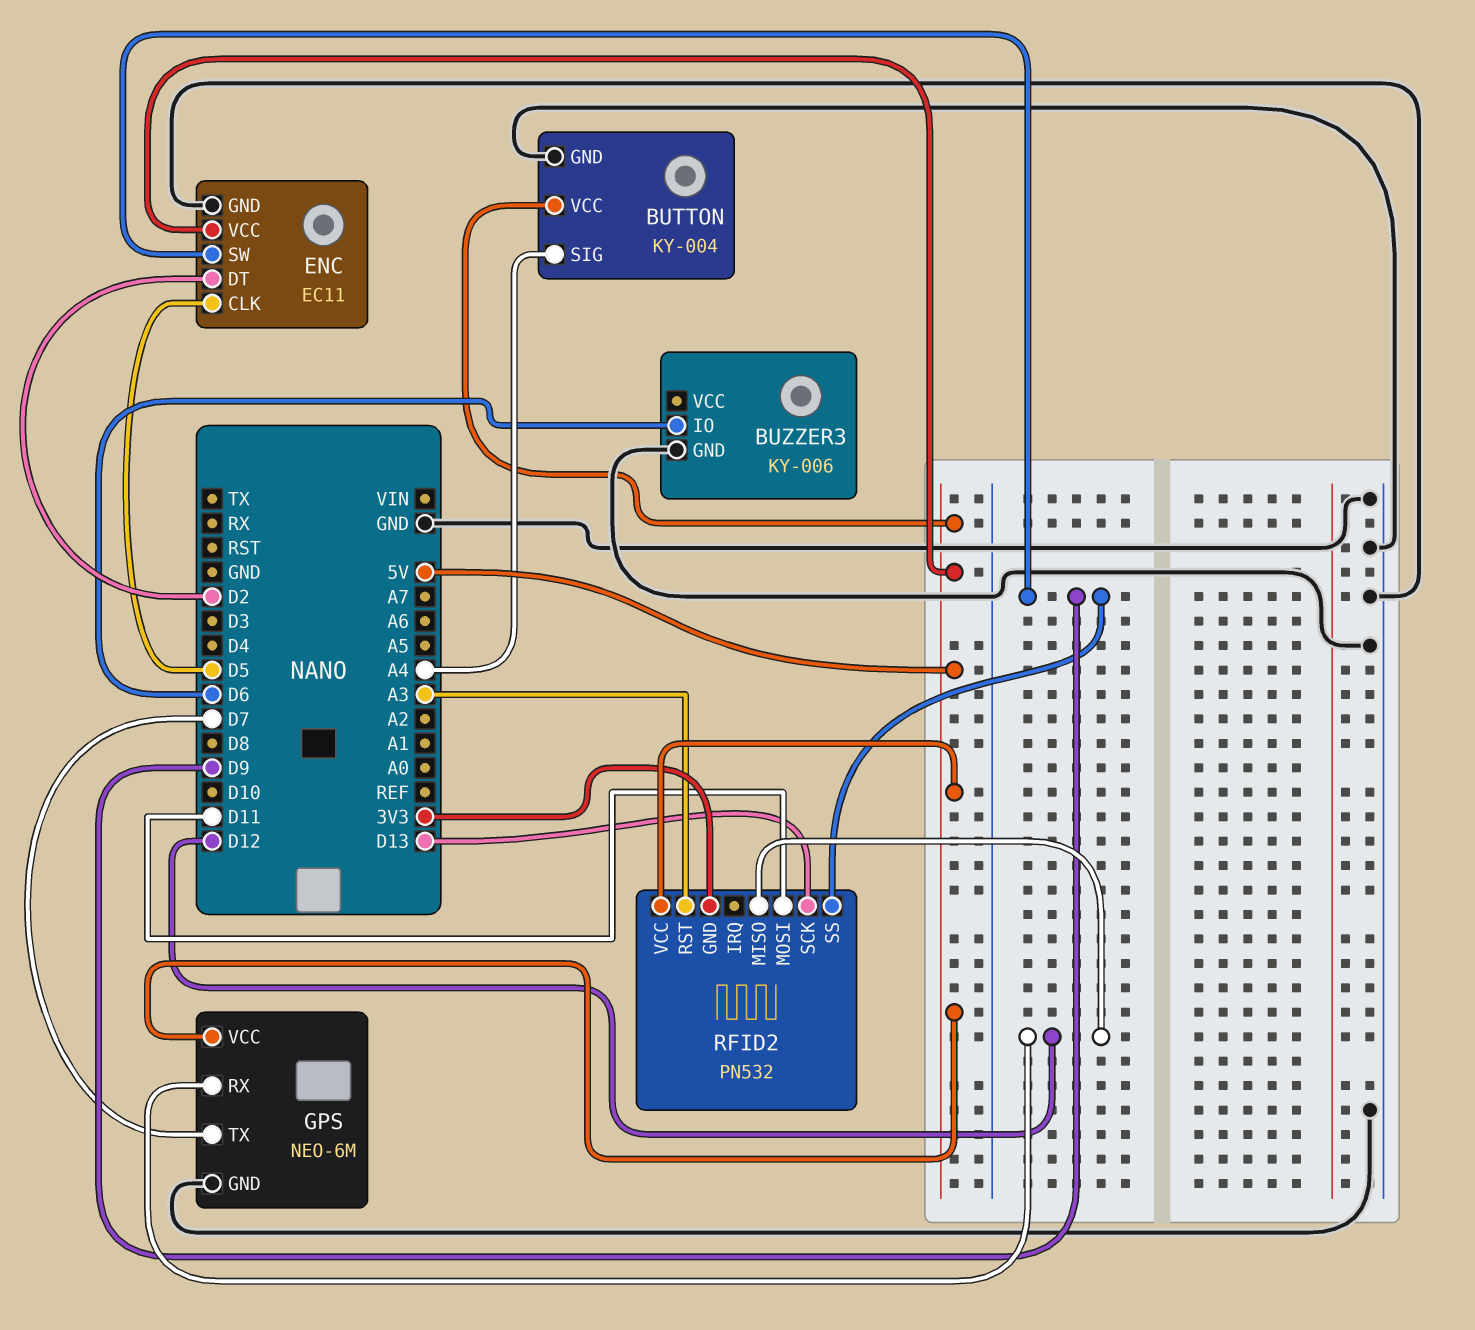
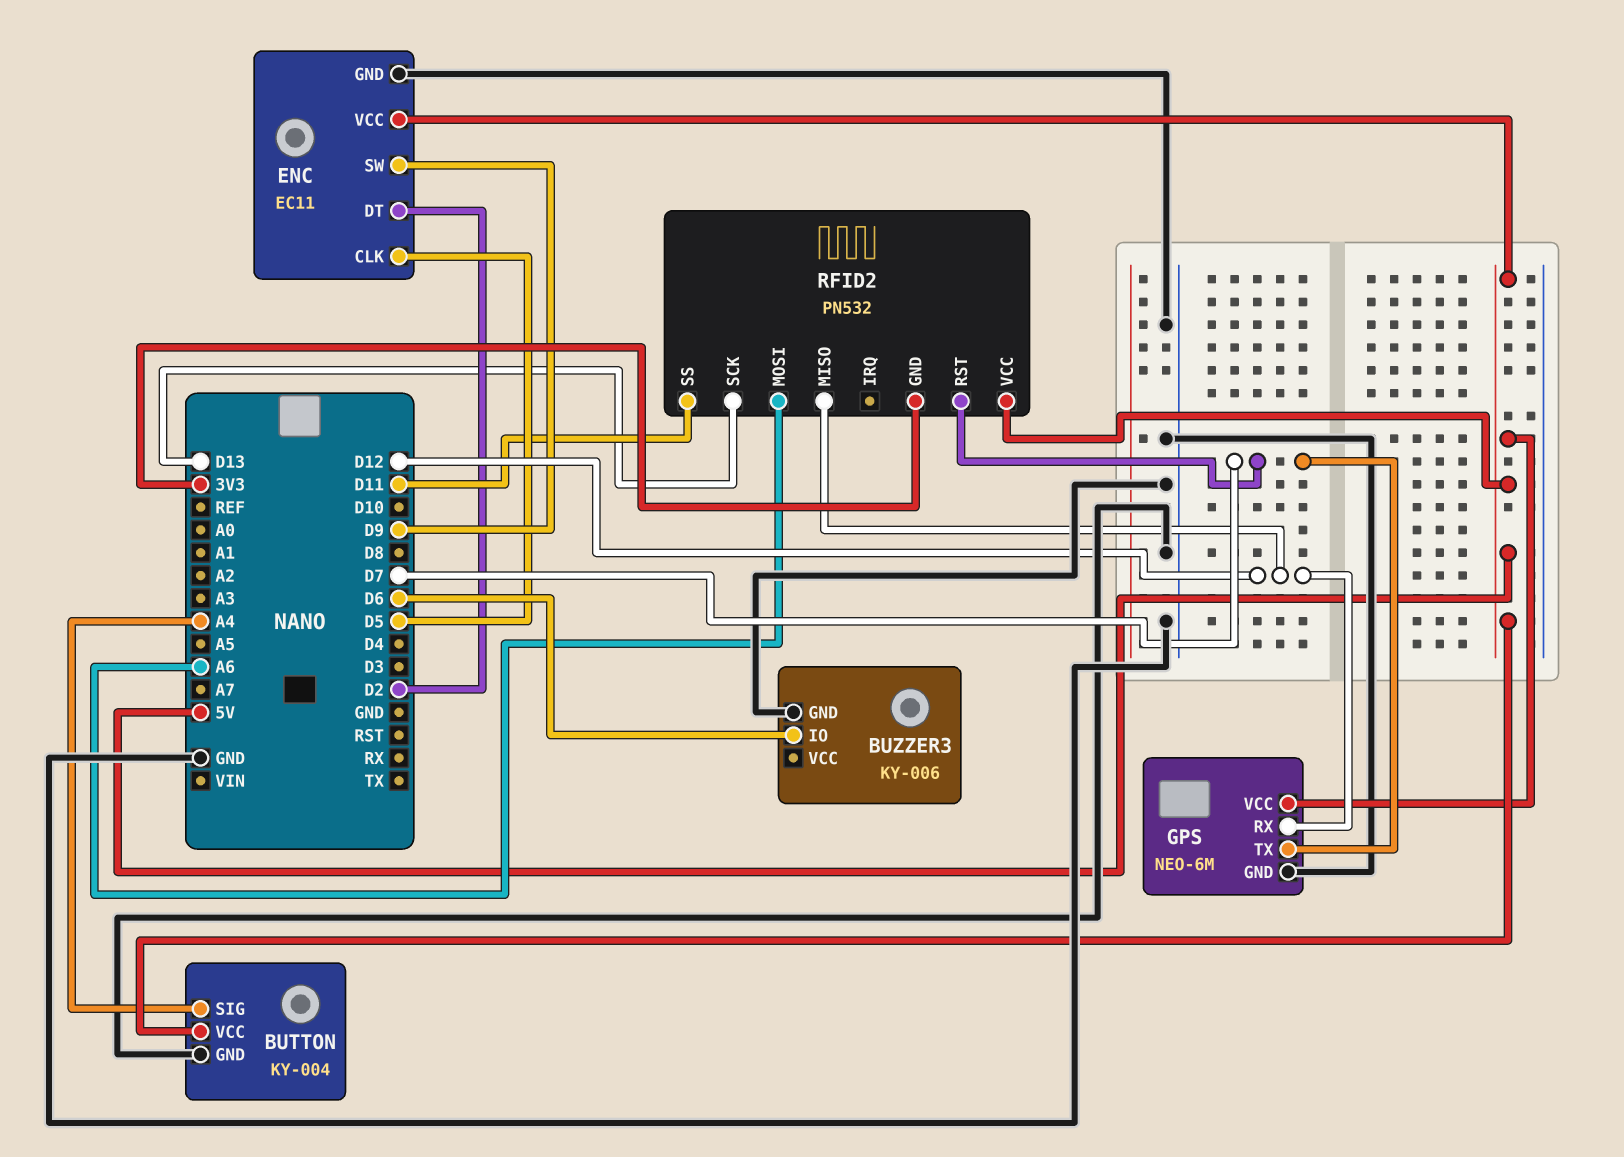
RFID2 pin MOSI: D11 -> A6
RFID2 pin RST: A3 -> D7
RFID2 pin SS: D9 -> D11

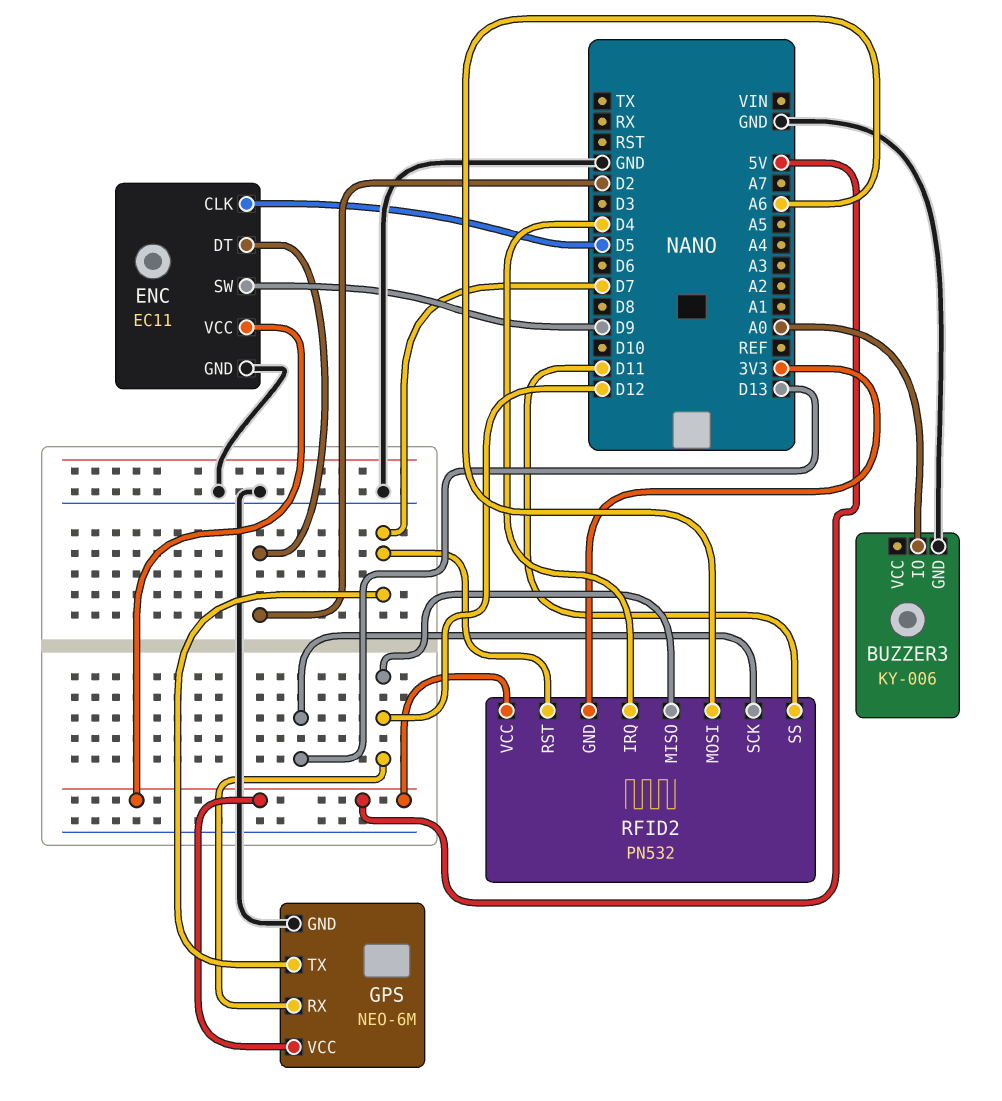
BUTTON: KY-004 -> none
BUTTON pin GND: GND -> none
BUTTON pin SIG: A4 -> none
BUTTON pin VCC: 5V -> none
BUZZER3 pin IO: D6 -> A0
RFID2 pin IRQ: none -> D4

